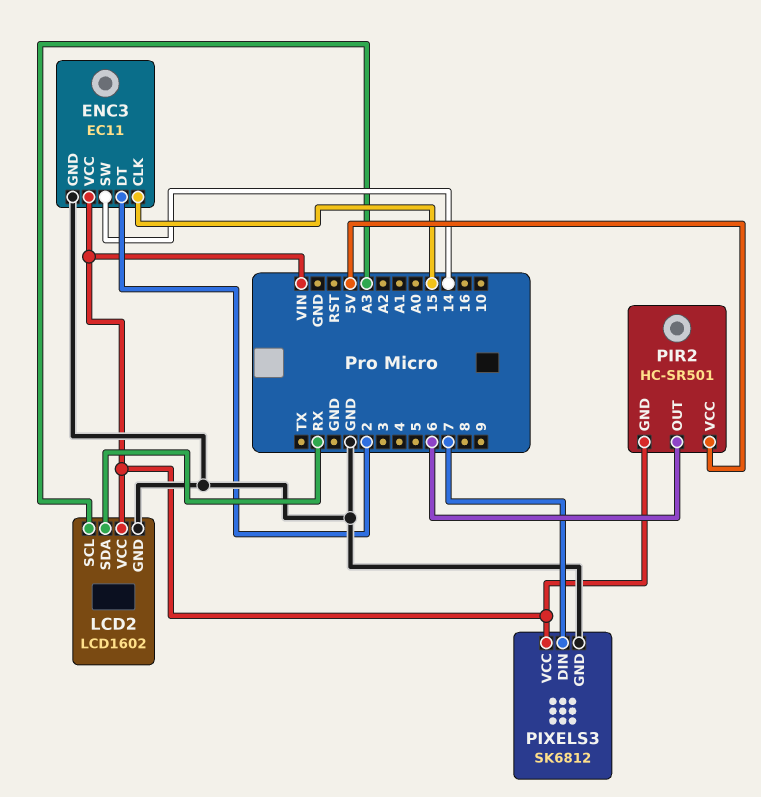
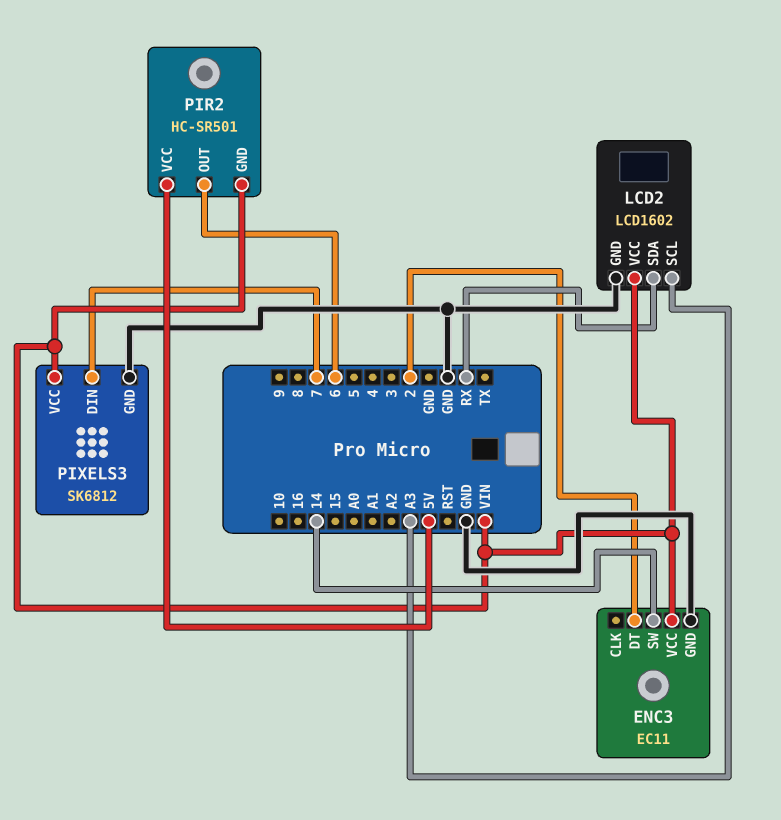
ENC3 pin CLK: 15 -> none

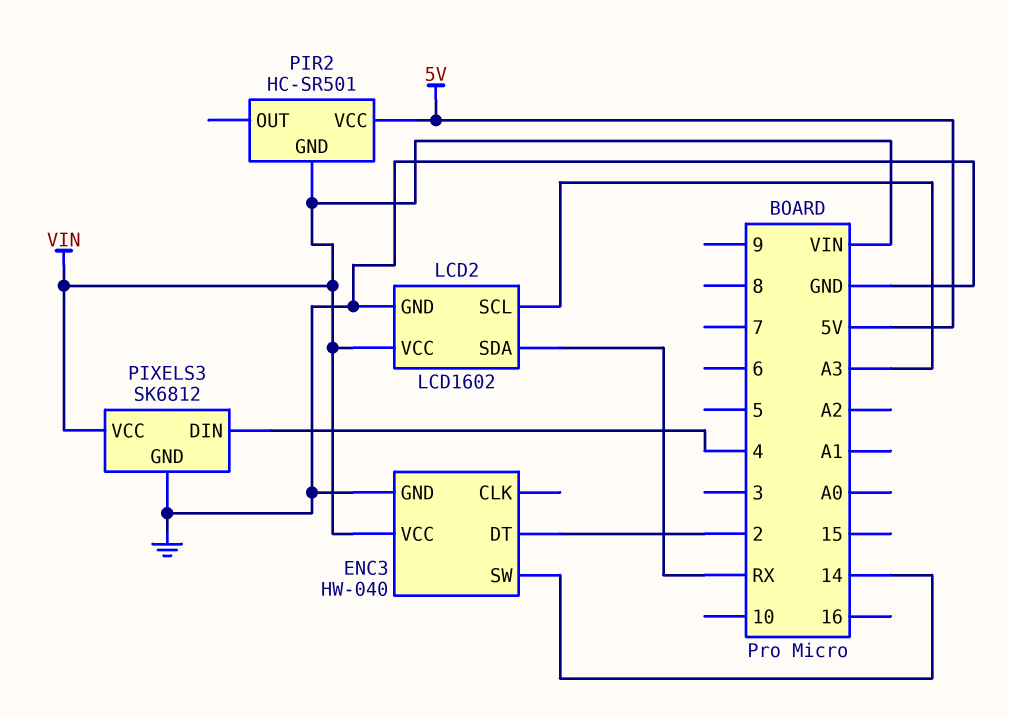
ENC3: EC11 -> HW-040
PIR2 pin OUT: 6 -> none
PIXELS3 pin DIN: 7 -> 4

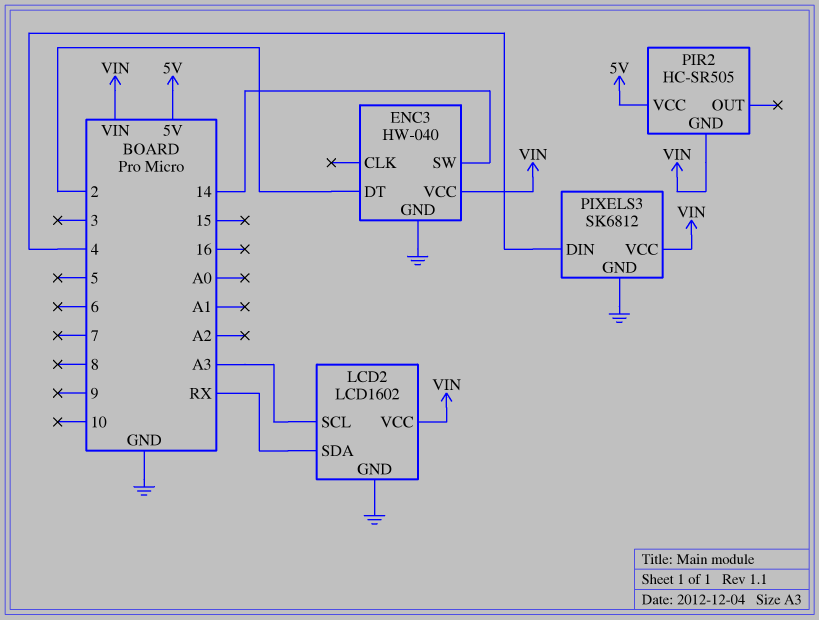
PIR2: HC-SR501 -> HC-SR505

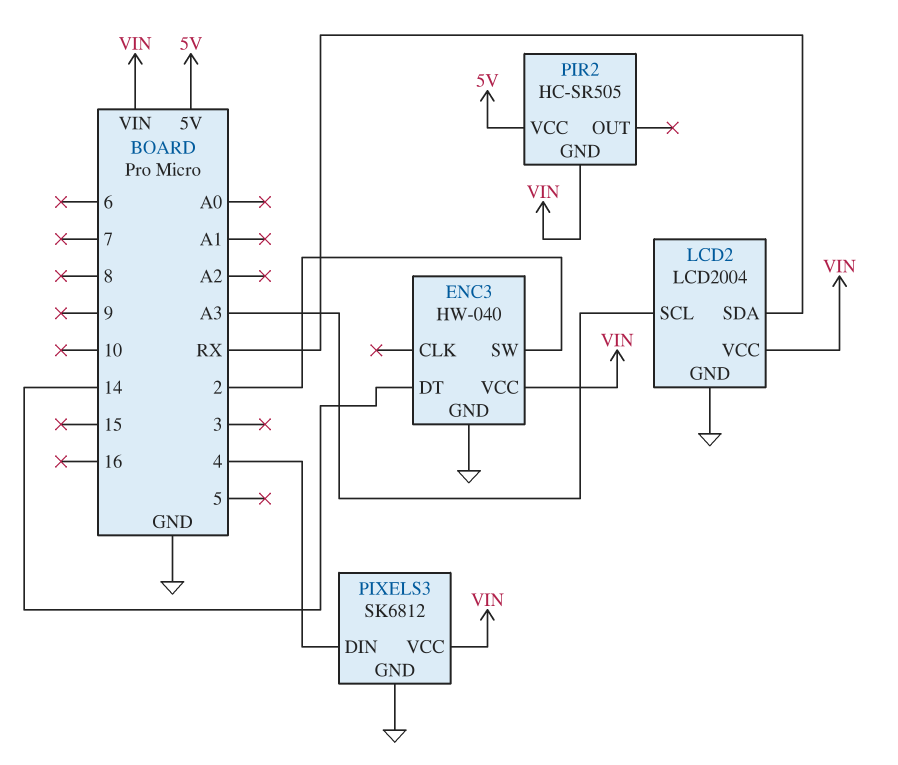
ENC3 pin DT: 2 -> 14
ENC3 pin SW: 14 -> 2
LCD2: LCD1602 -> LCD2004

